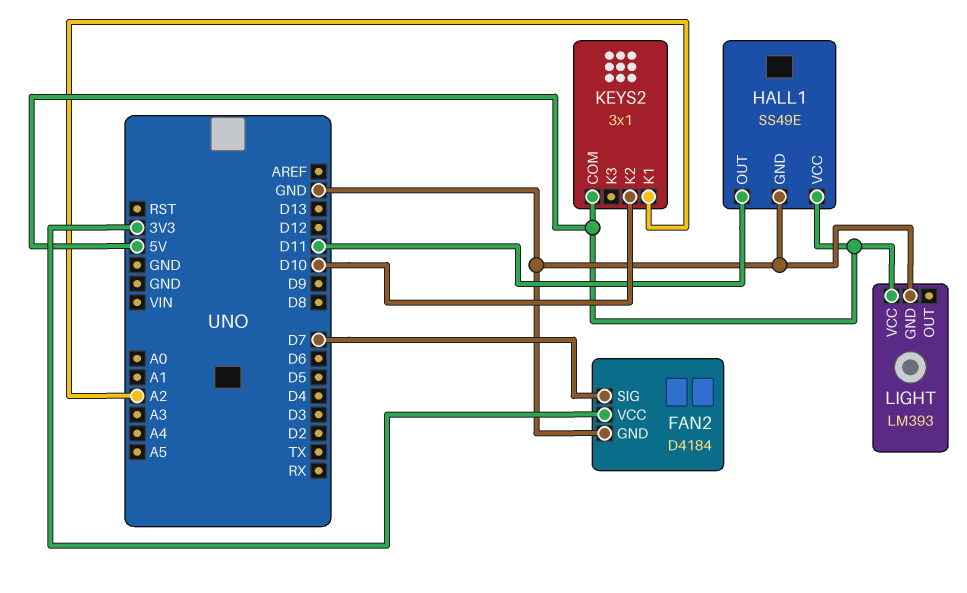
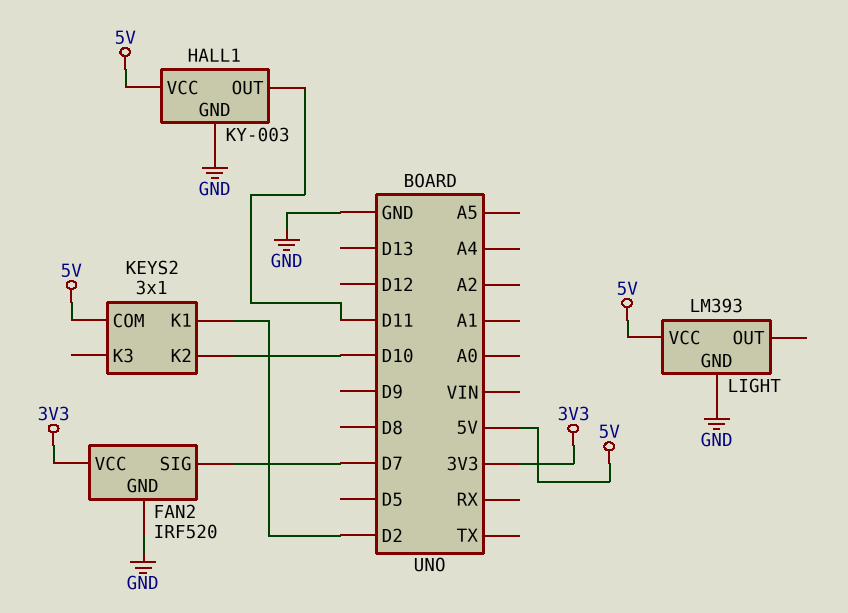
FAN2: D4184 -> IRF520
HALL1: SS49E -> KY-003
KEYS2 pin K1: A2 -> D2

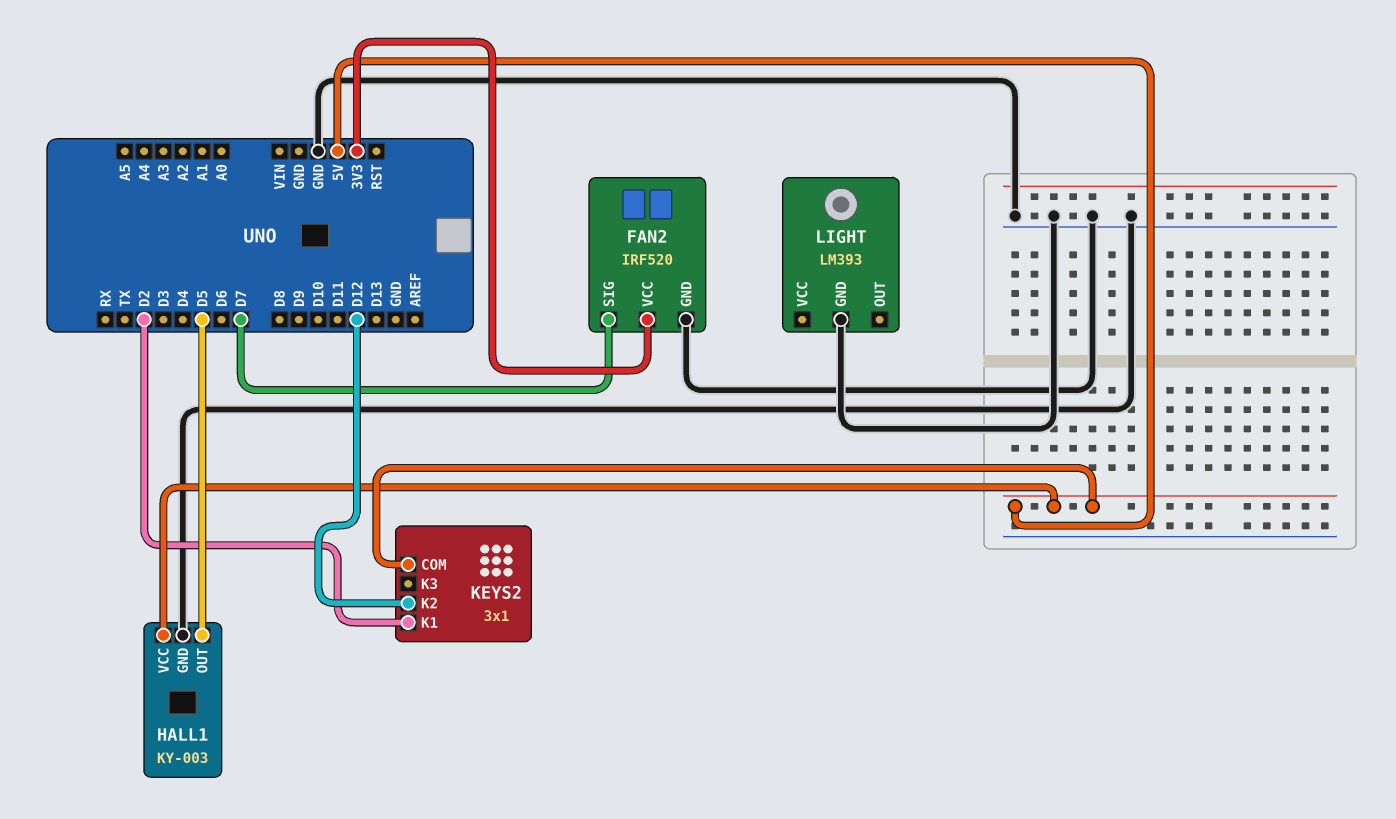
HALL1 pin OUT: D11 -> D5
KEYS2 pin K2: D10 -> D12
LIGHT pin VCC: 5V -> none

